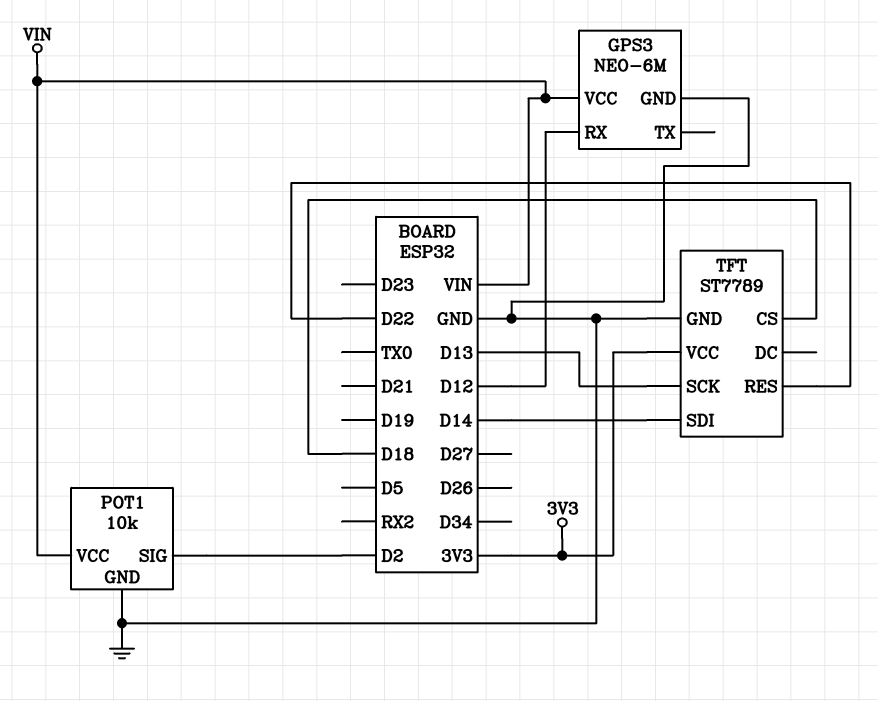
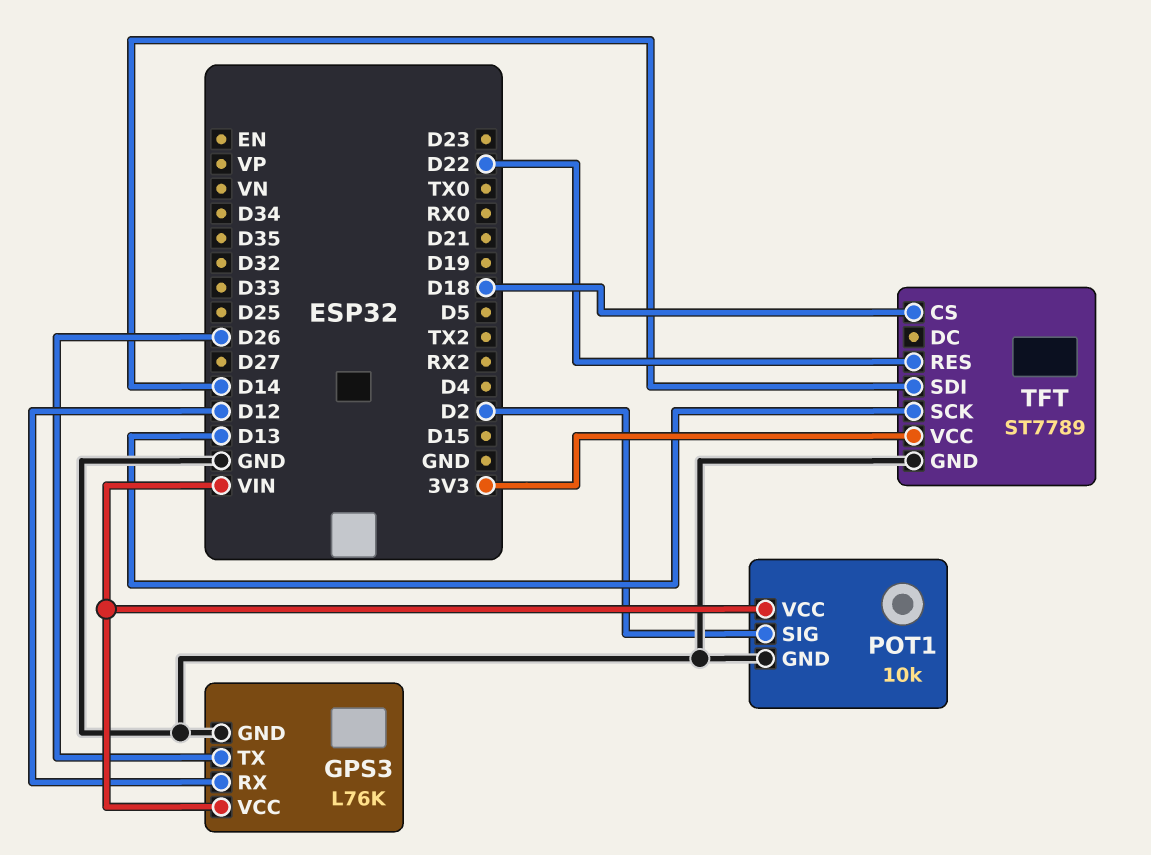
GPS3: NEO-6M -> L76K
GPS3 pin TX: none -> D26

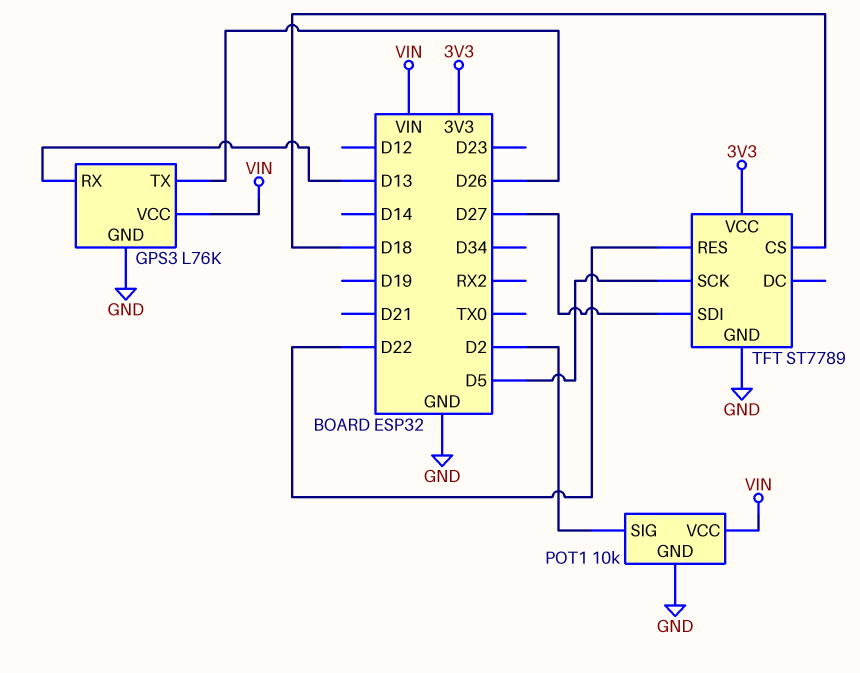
GPS3 pin RX: D12 -> D13
TFT pin SCK: D13 -> D5
TFT pin SDI: D14 -> D27

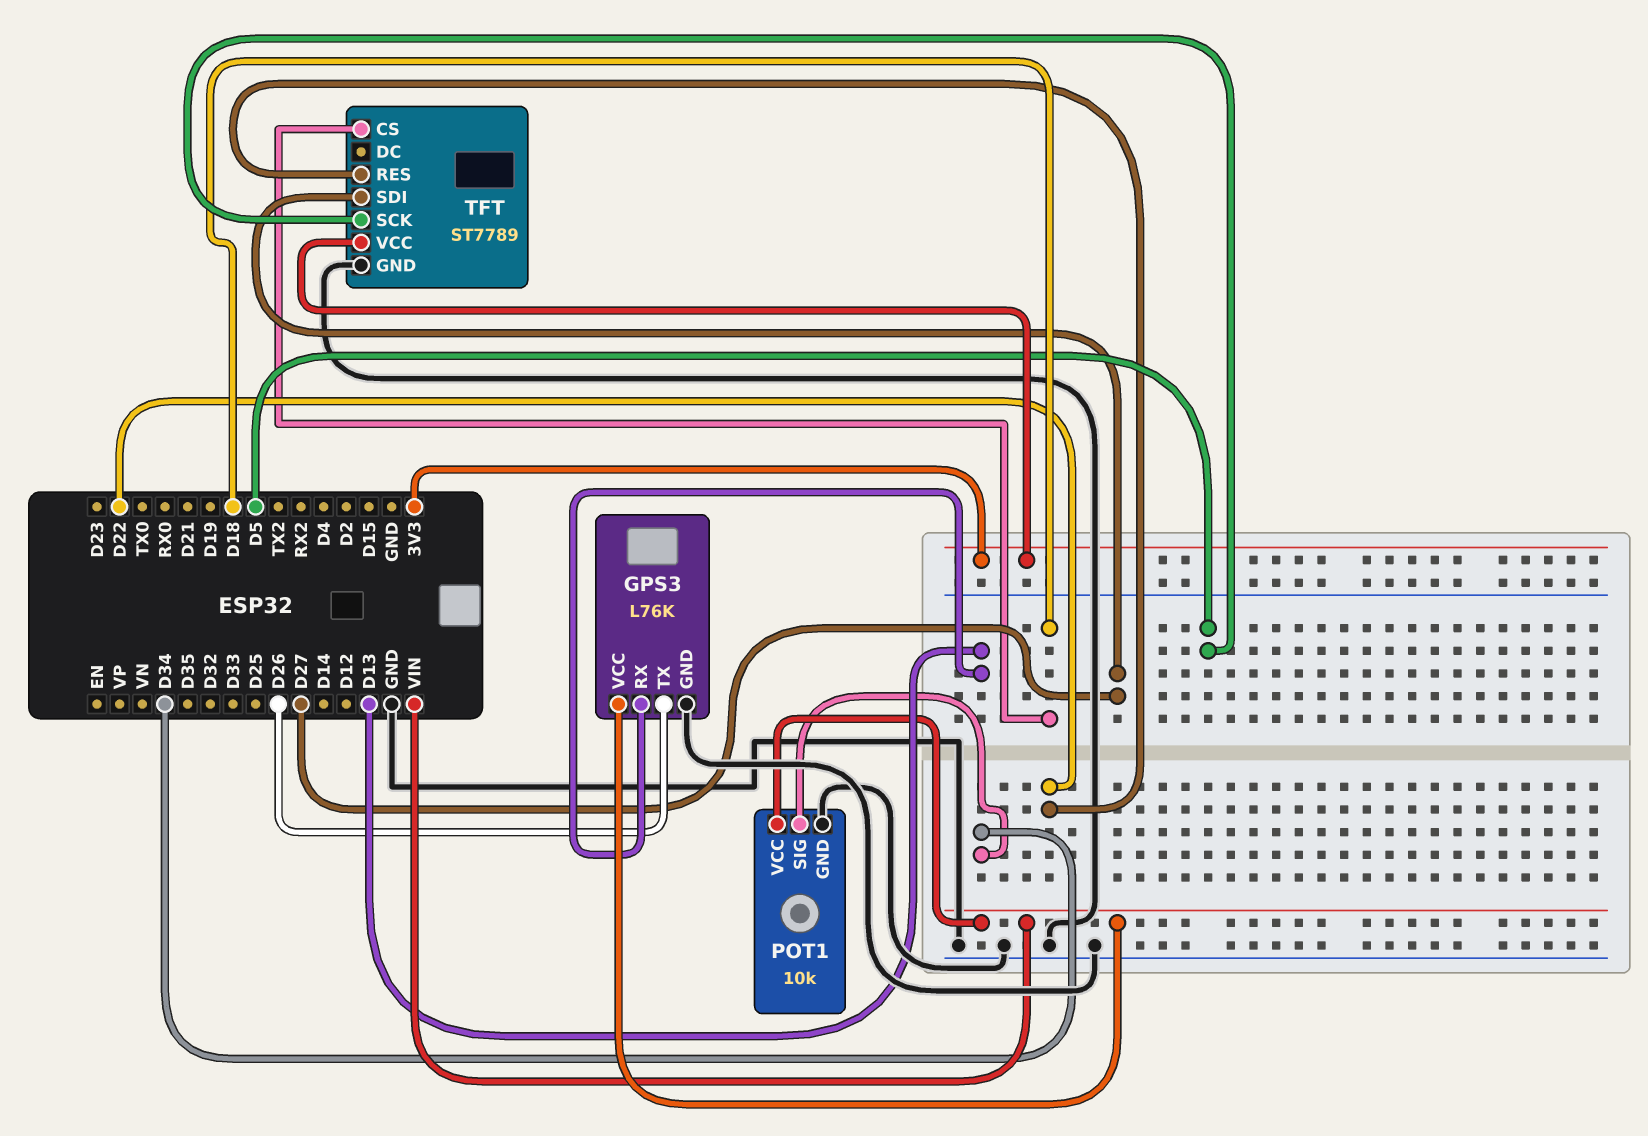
POT1 pin SIG: D2 -> D34

